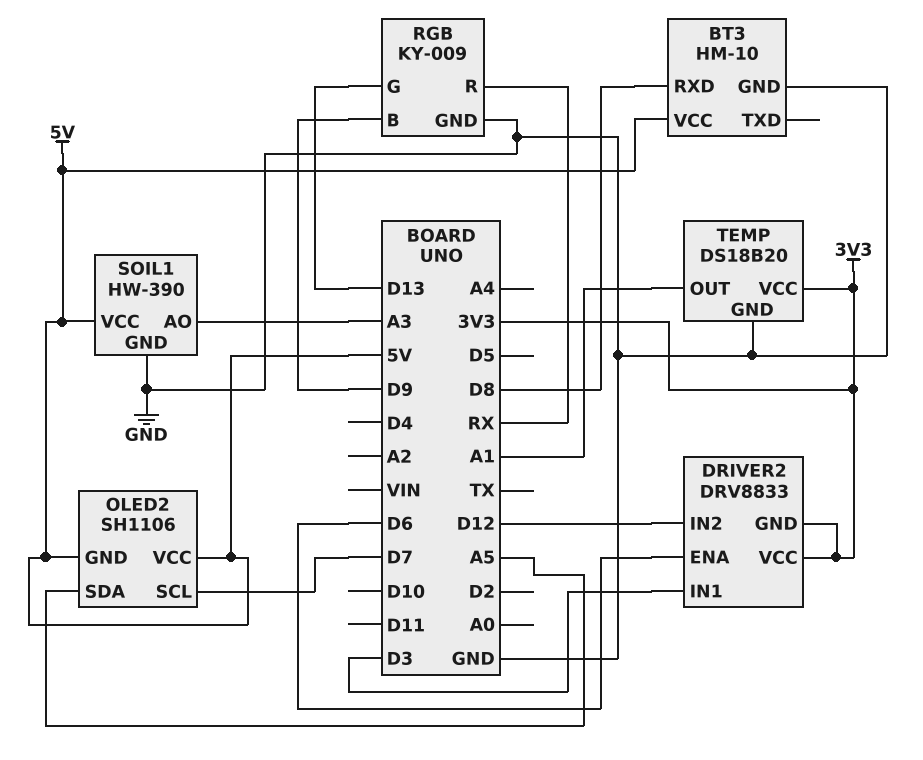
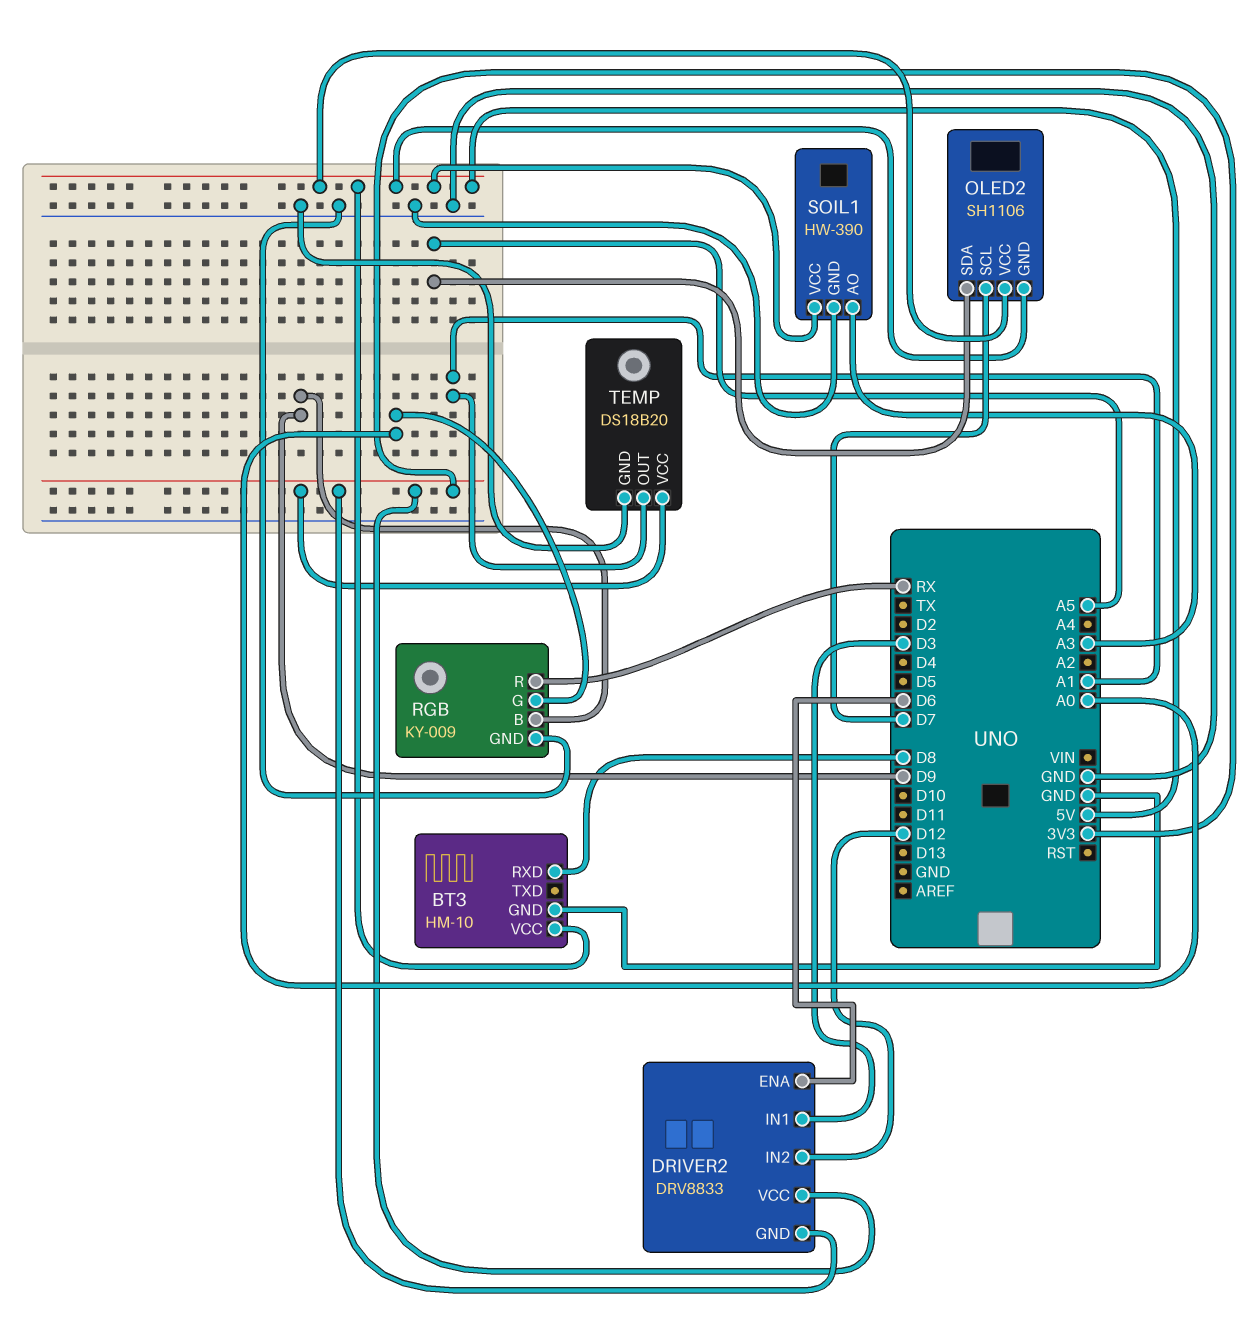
RGB pin G: D13 -> A0

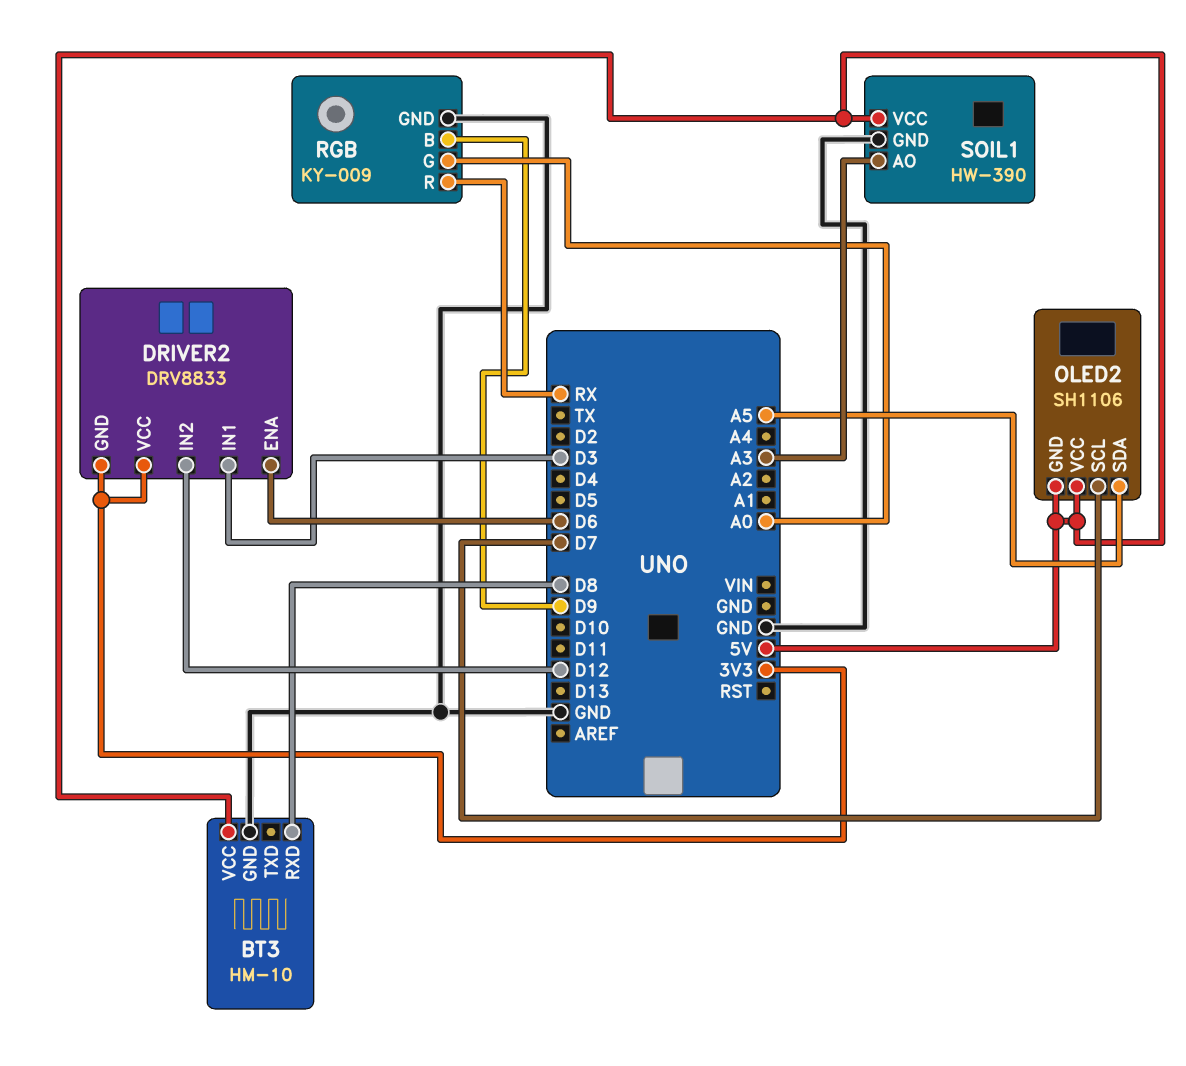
TEMP: DS18B20 -> none
TEMP pin GND: GND -> none
TEMP pin OUT: A1 -> none
TEMP pin VCC: 3V3 -> none

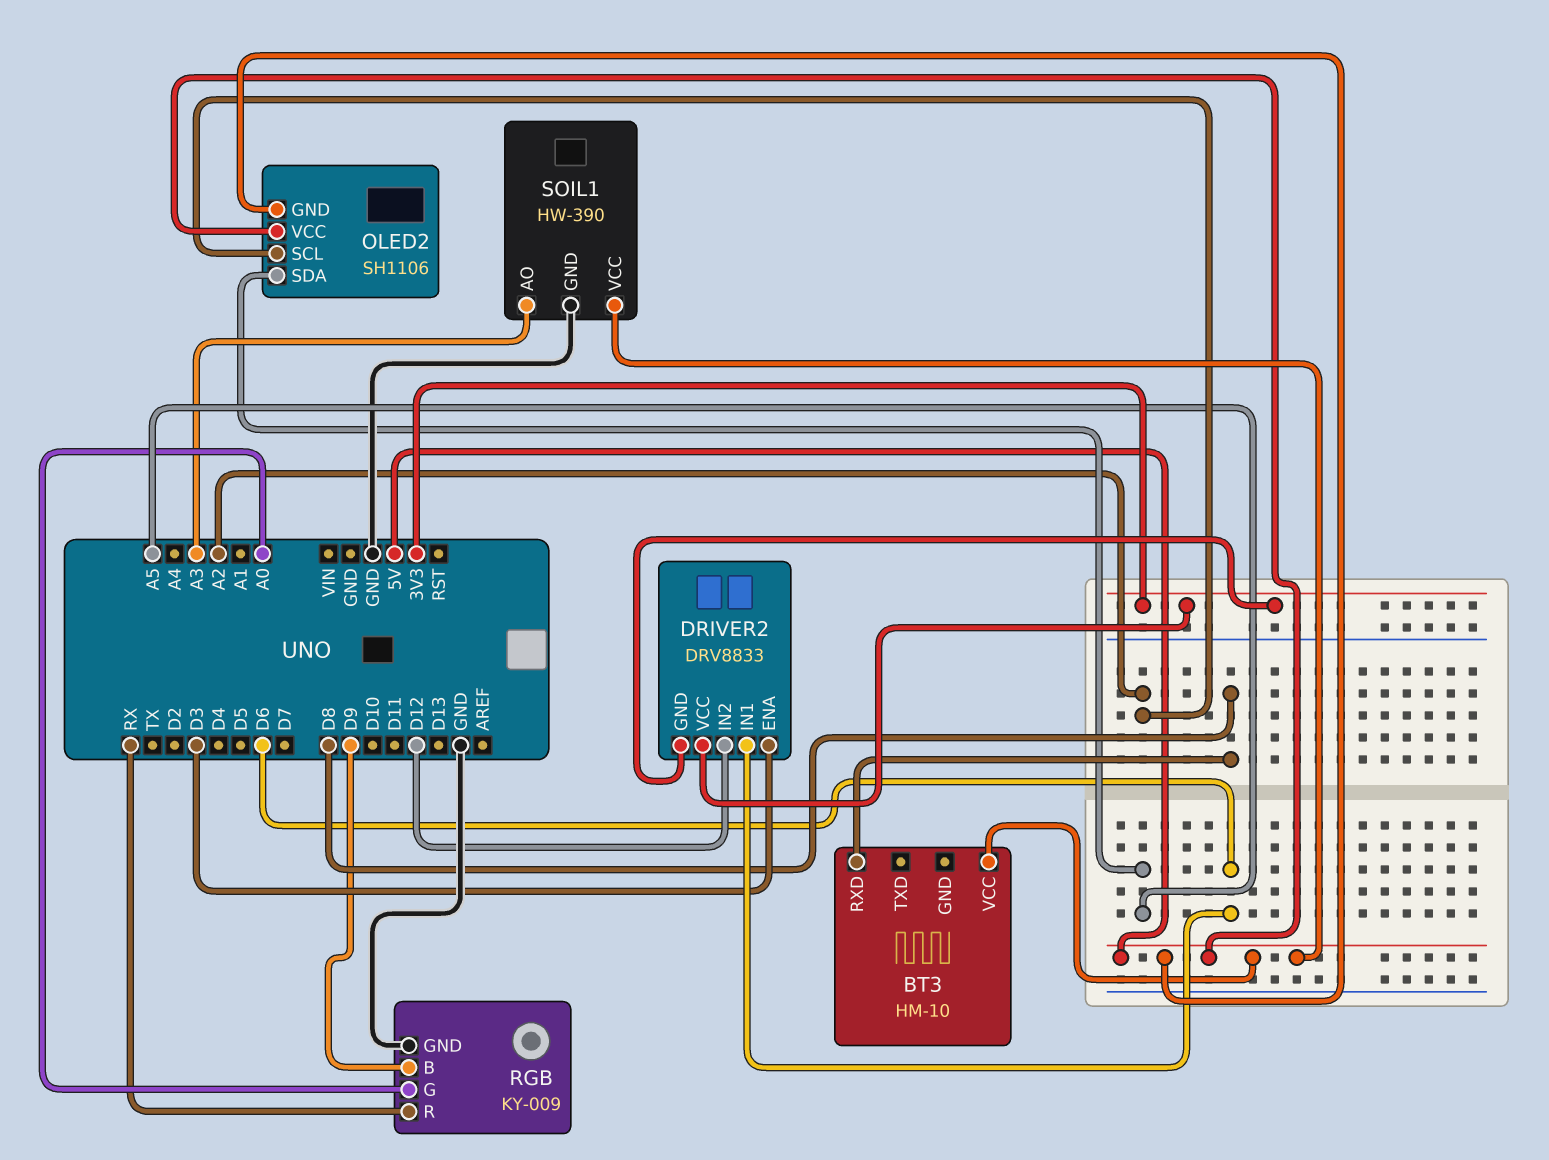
BT3 pin GND: GND -> none
DRIVER2 pin ENA: D6 -> D3
DRIVER2 pin IN1: D3 -> D6
OLED2 pin SCL: D7 -> A2

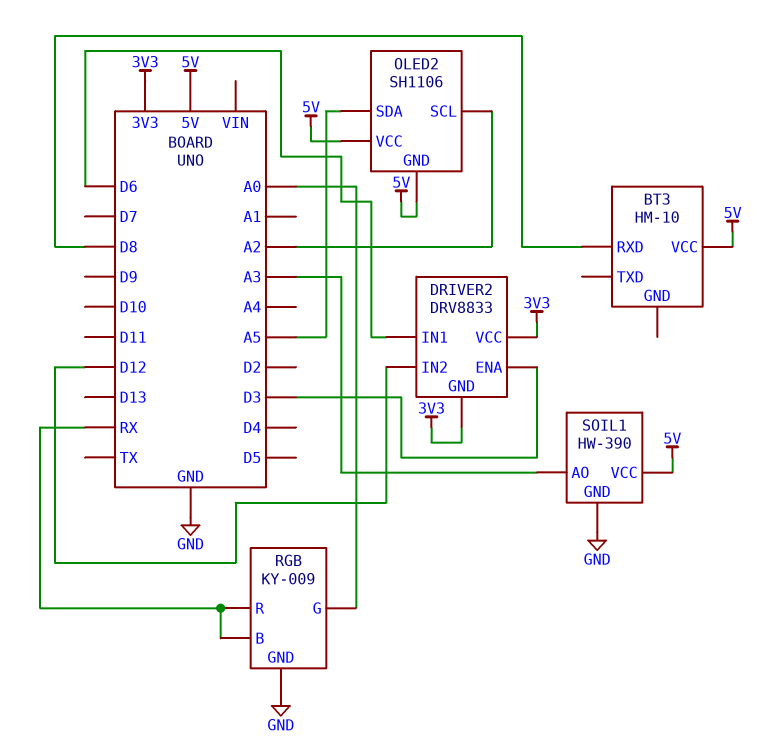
RGB pin B: D9 -> RX

